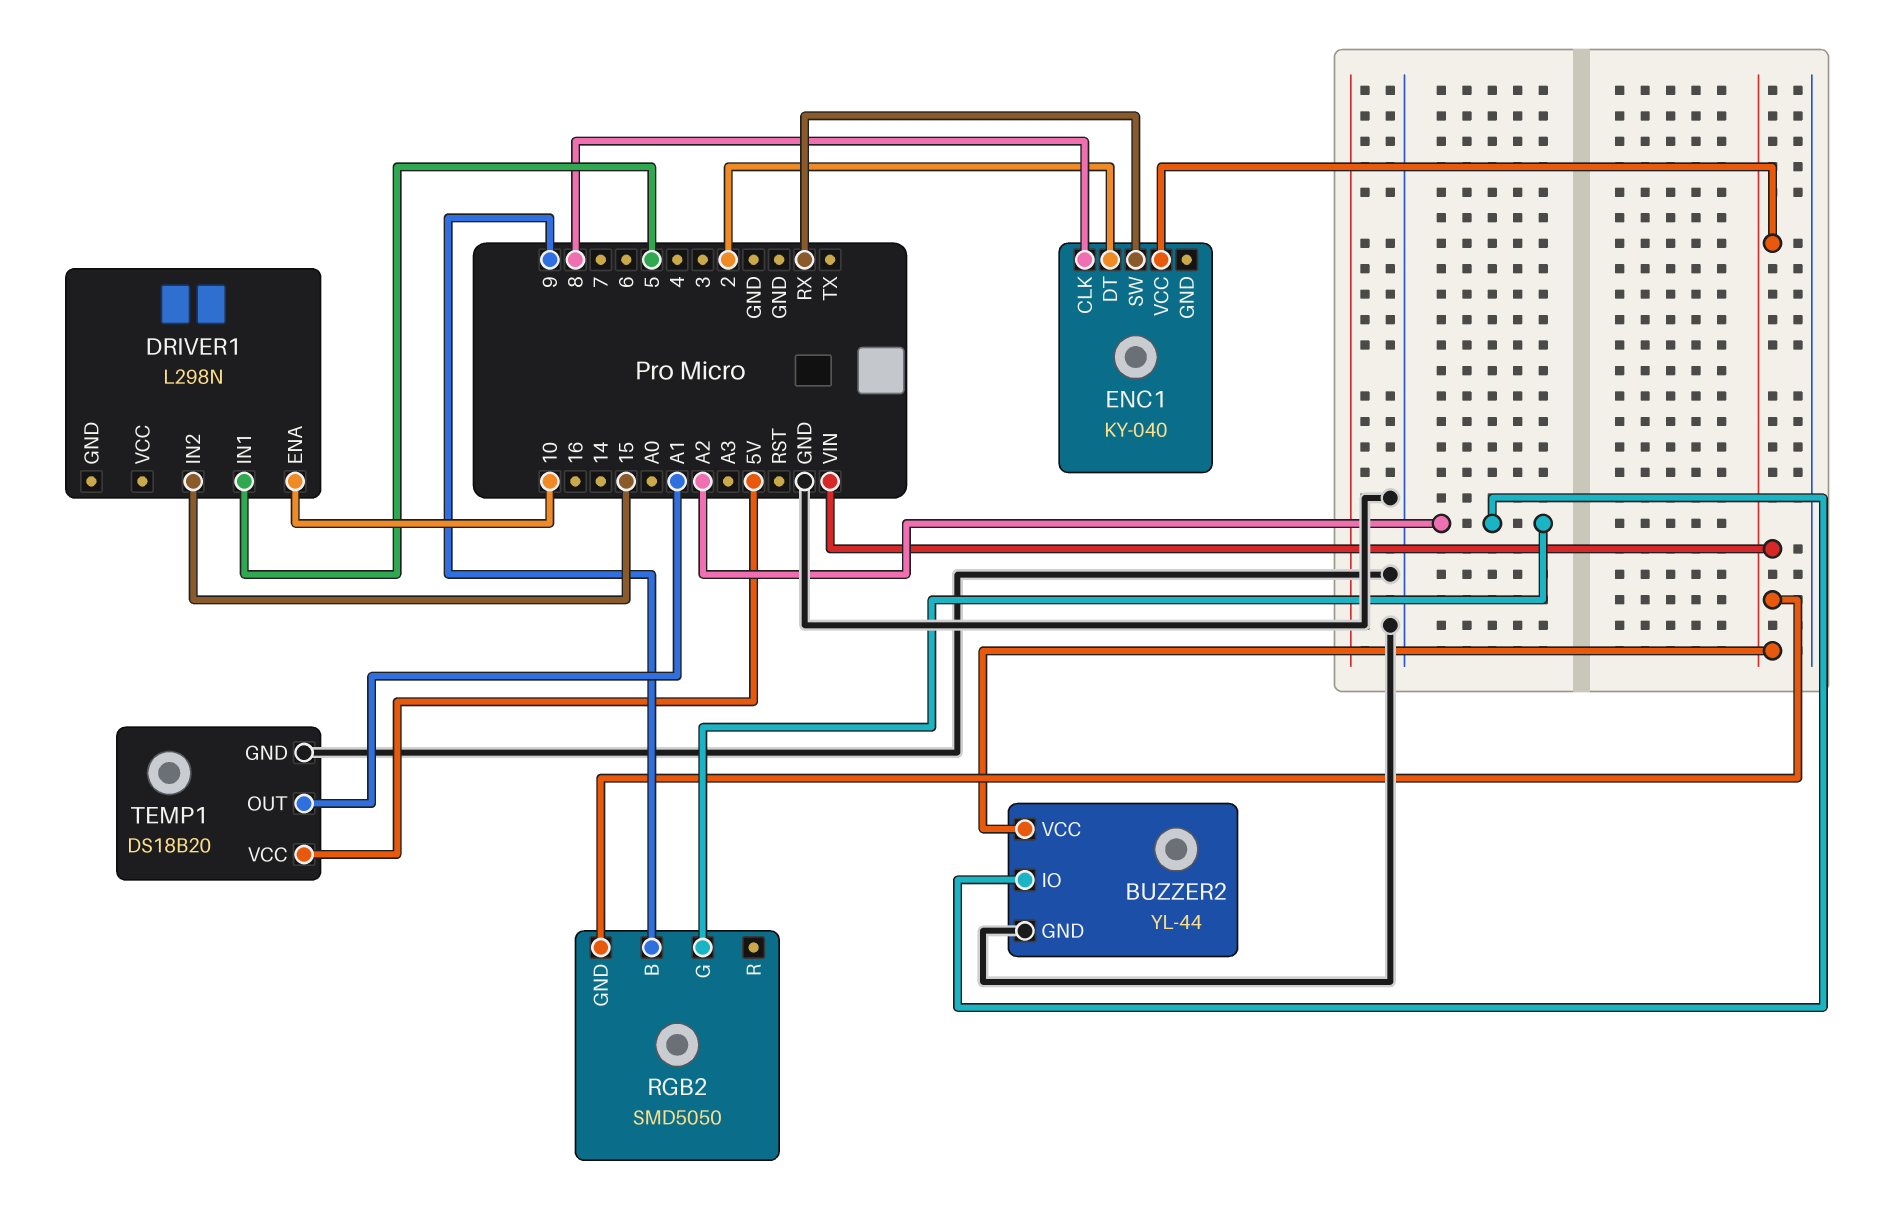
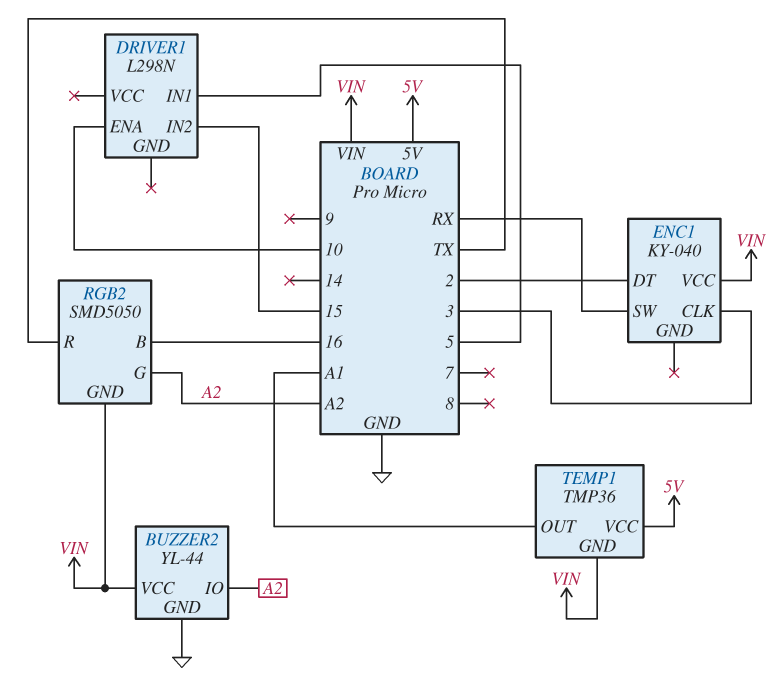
ENC1 pin CLK: 8 -> 3
RGB2 pin B: 9 -> 16
RGB2 pin R: none -> TX
TEMP1: DS18B20 -> TMP36
TEMP1 pin GND: GND -> VIN

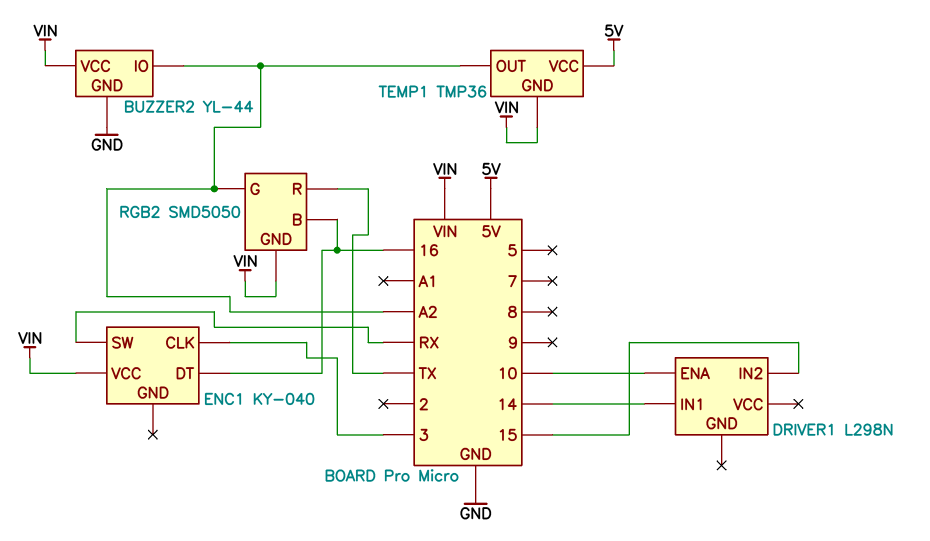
DRIVER1 pin IN1: 5 -> 14
ENC1 pin DT: 2 -> 16
TEMP1 pin OUT: A1 -> A2

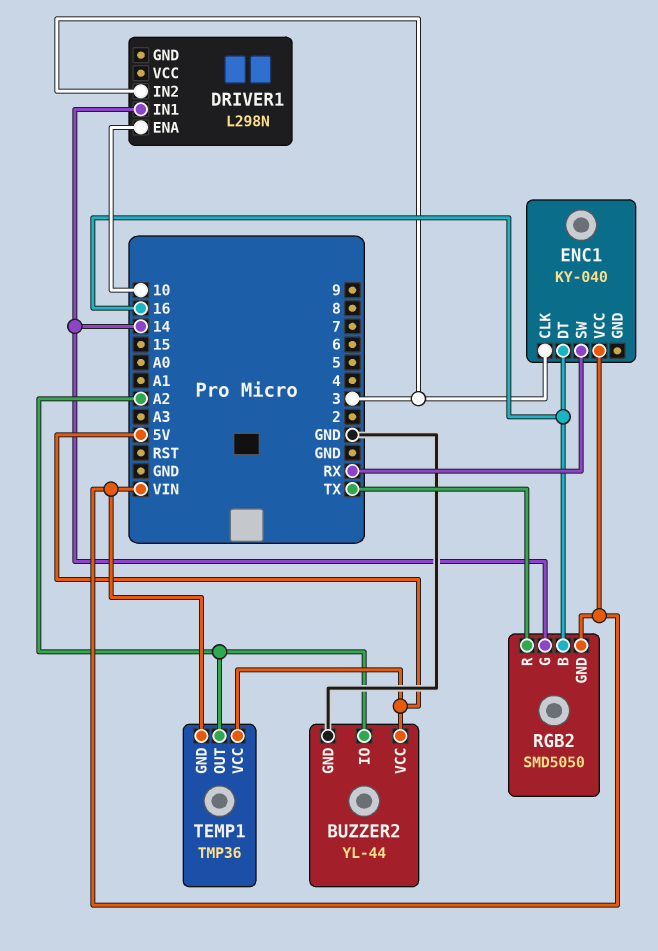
BUZZER2 pin VCC: VIN -> 5V
DRIVER1 pin IN2: 15 -> 3
RGB2 pin G: A2 -> 14

